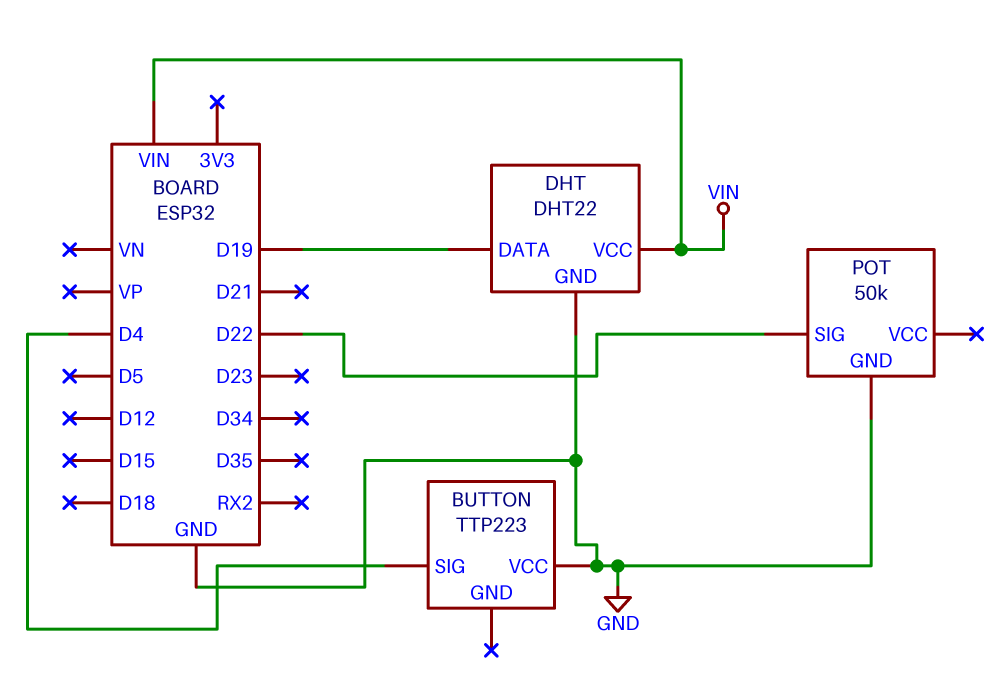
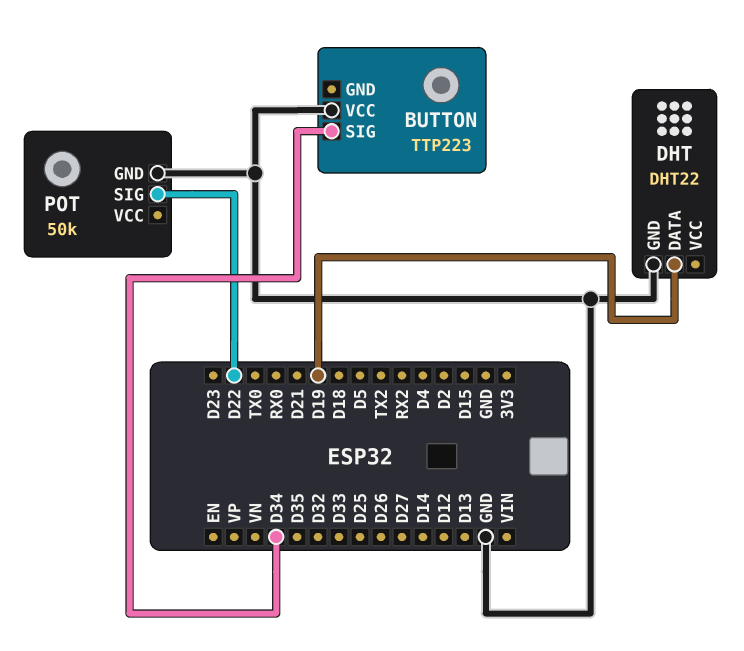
BUTTON pin SIG: D4 -> D34
DHT pin VCC: VIN -> none

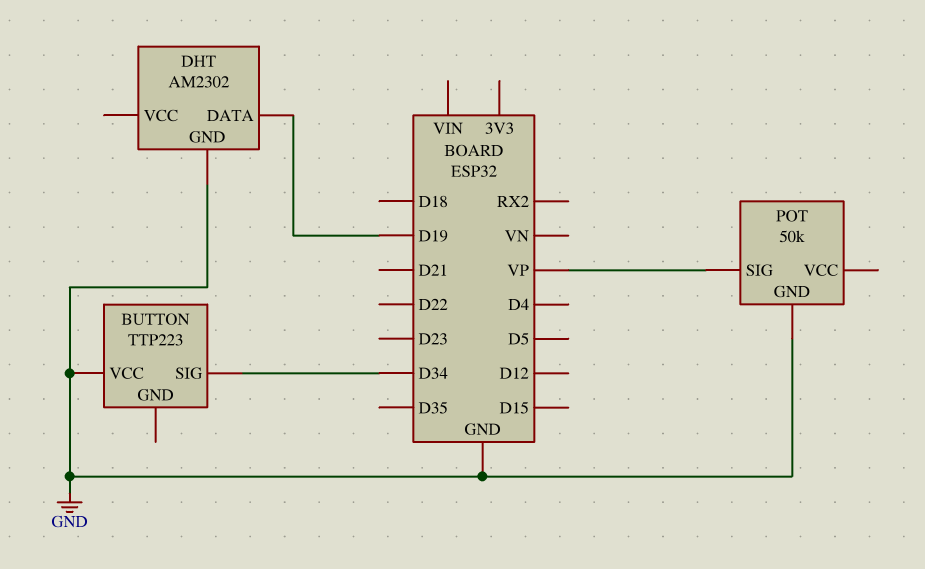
DHT: DHT22 -> AM2302
POT pin SIG: D22 -> VP

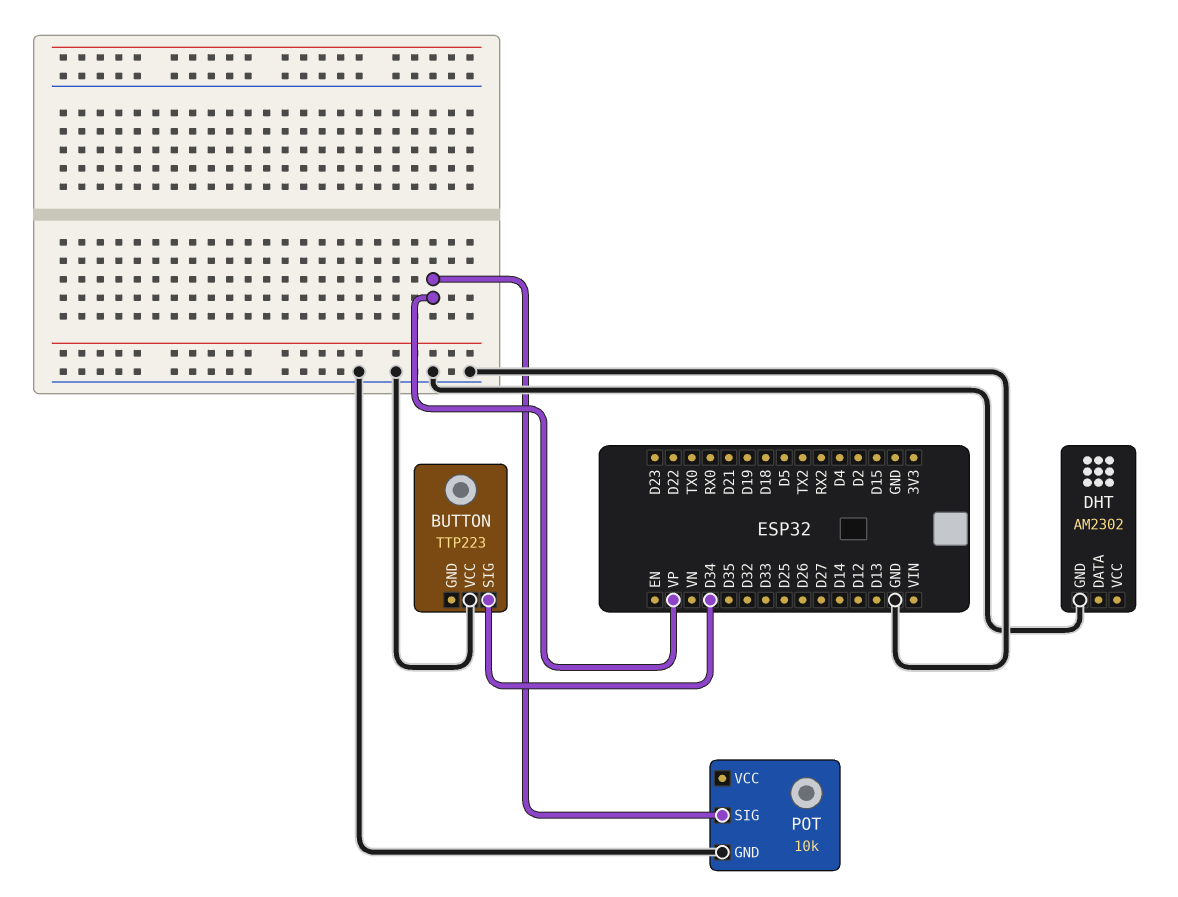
DHT pin DATA: D19 -> none
POT: 50k -> 10k

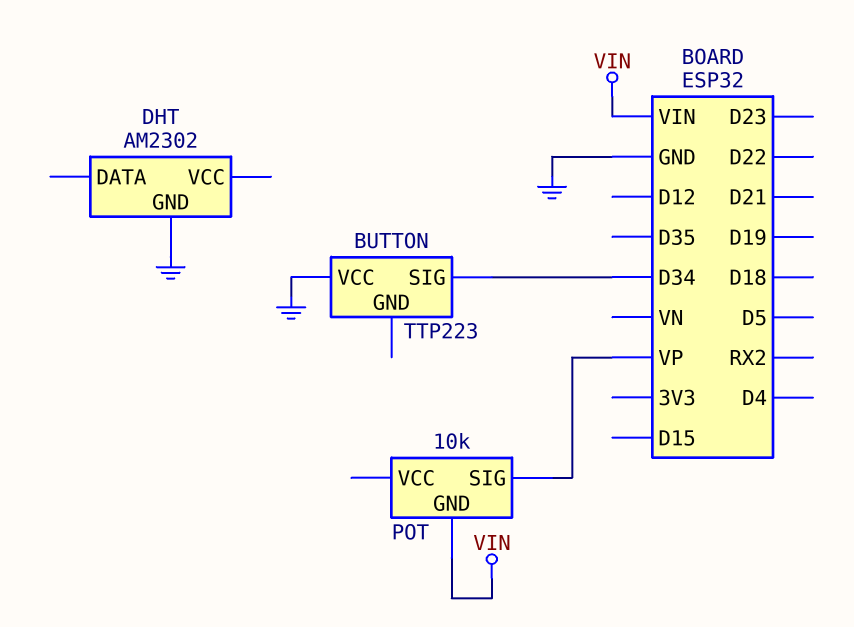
POT pin GND: GND -> VIN

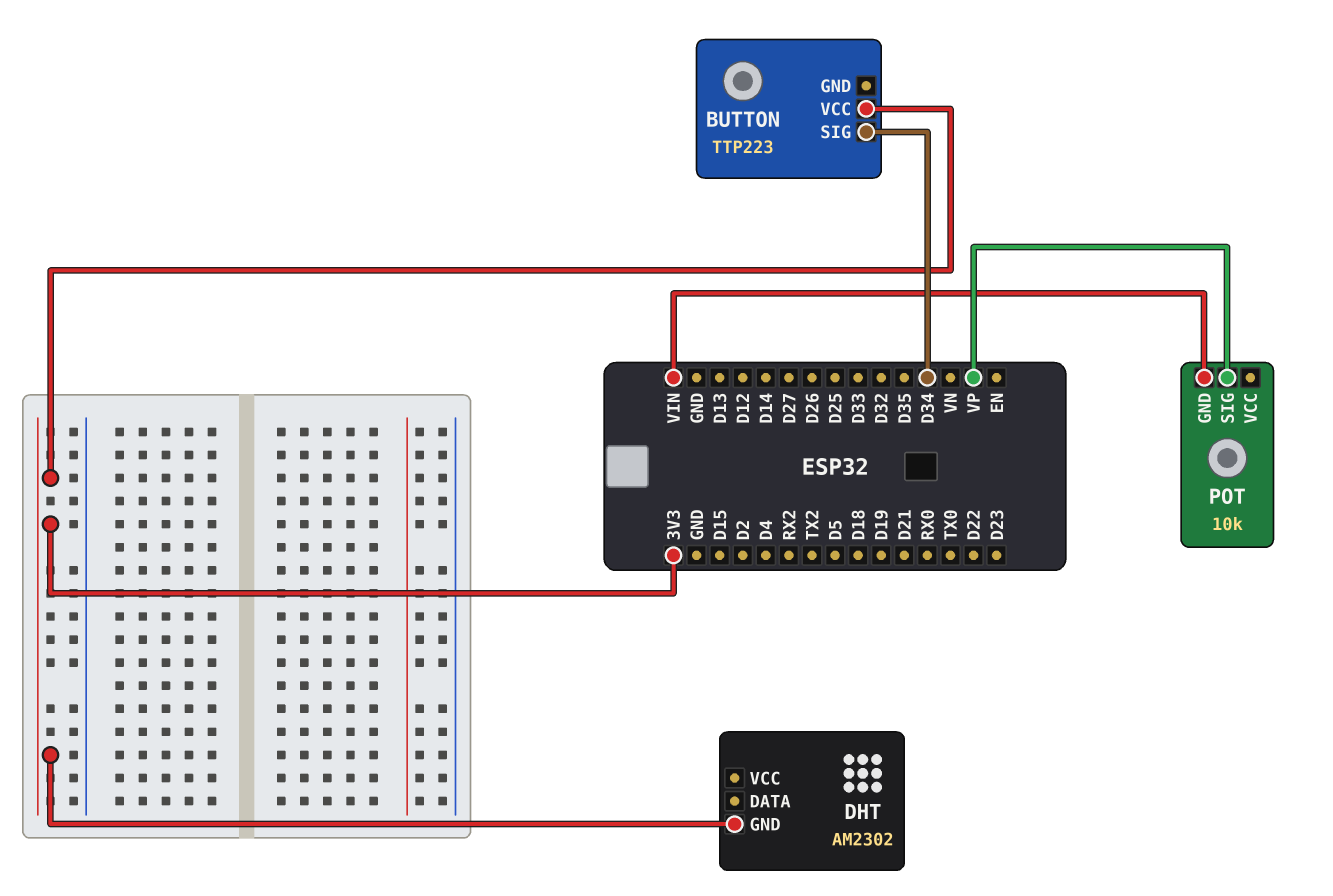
BUTTON pin VCC: GND -> 3V3
DHT pin GND: GND -> 3V3

